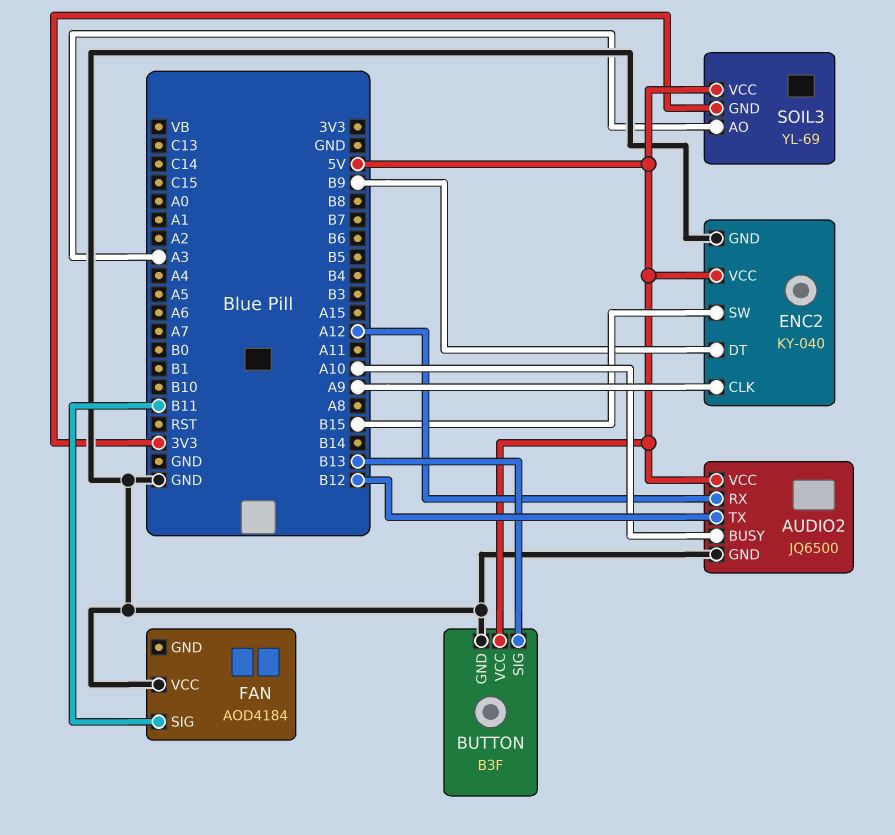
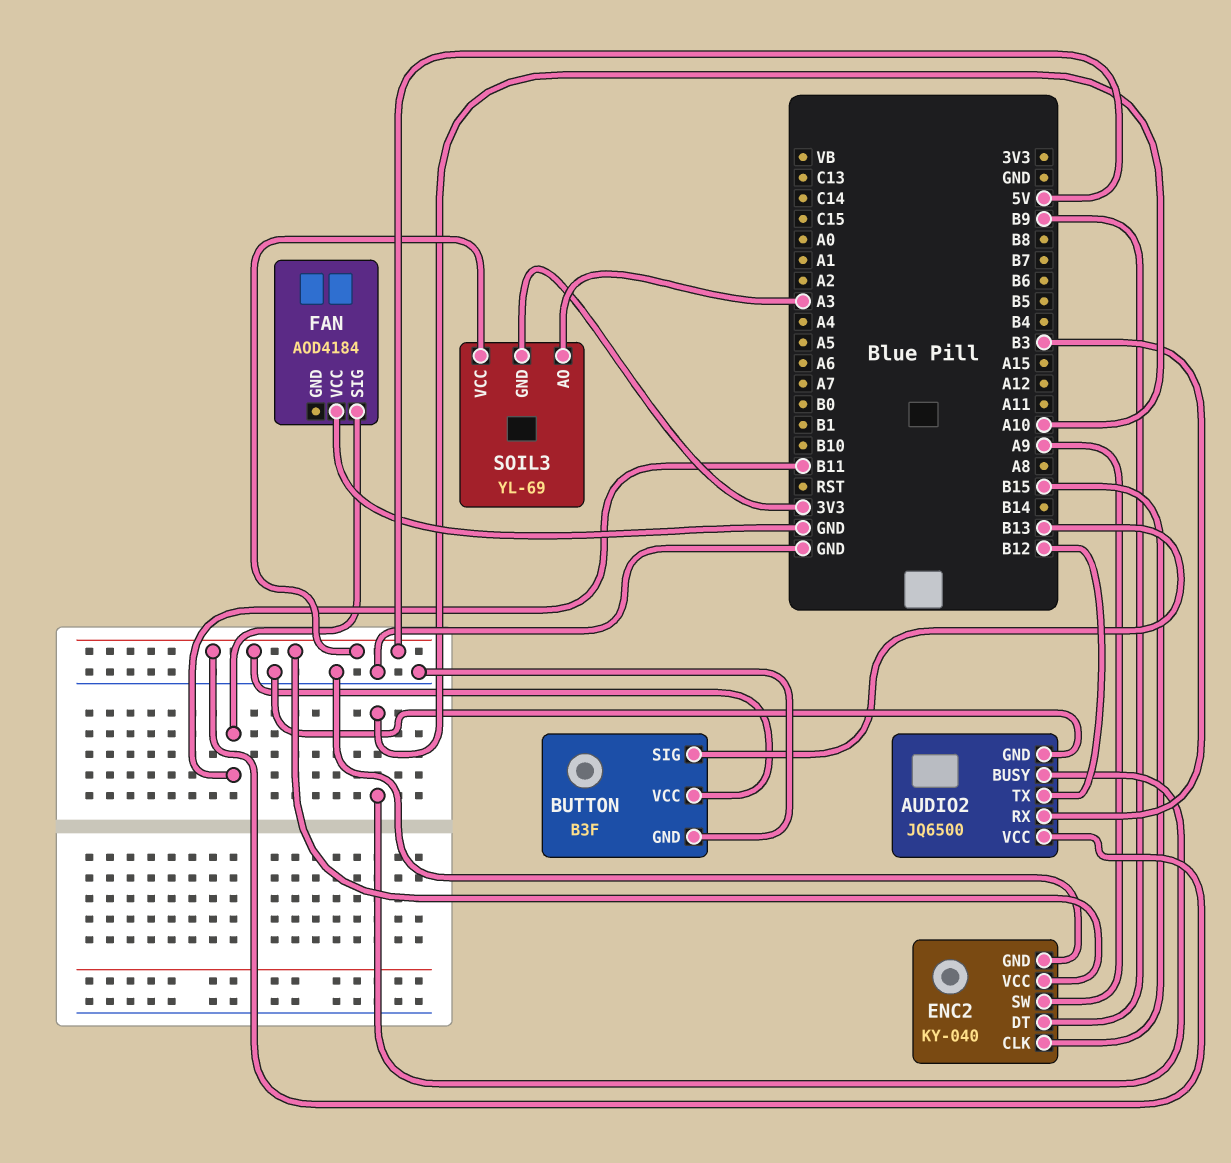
AUDIO2 pin RX: A12 -> B3
ENC2 pin CLK: A9 -> B15
ENC2 pin SW: B15 -> A9

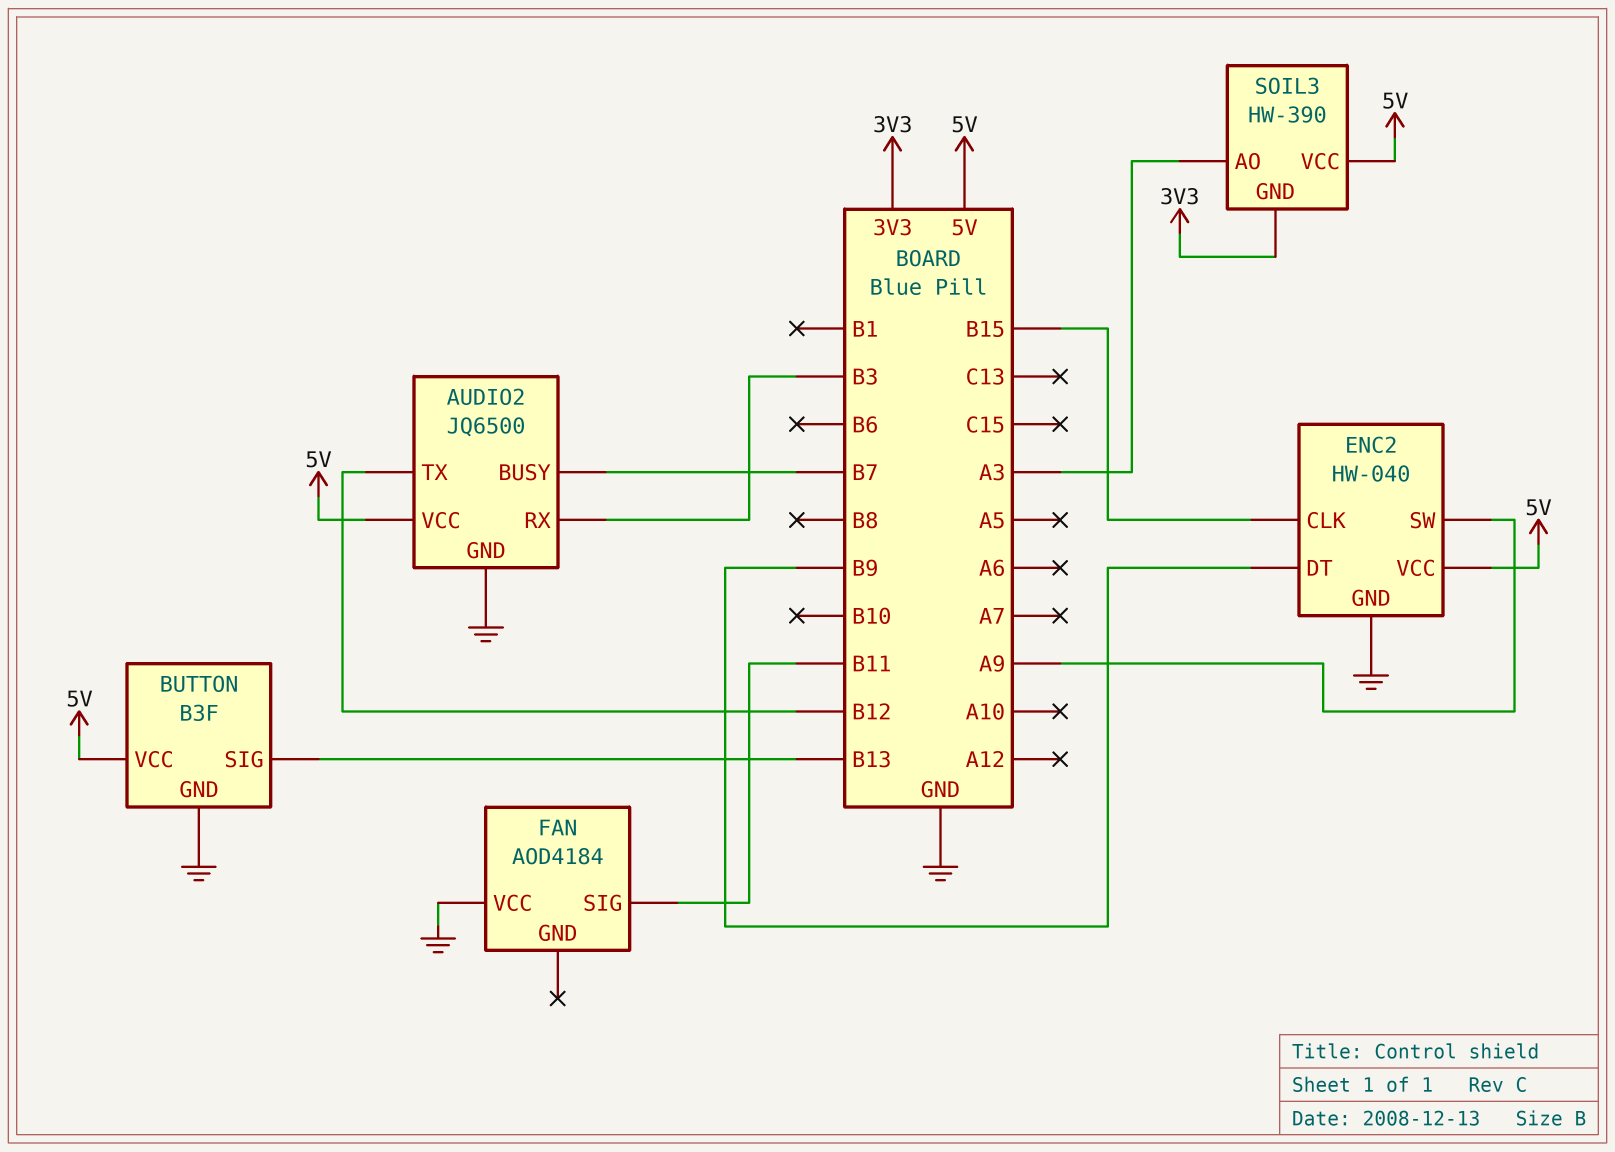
AUDIO2 pin BUSY: A10 -> B7
ENC2: KY-040 -> HW-040
SOIL3: YL-69 -> HW-390

